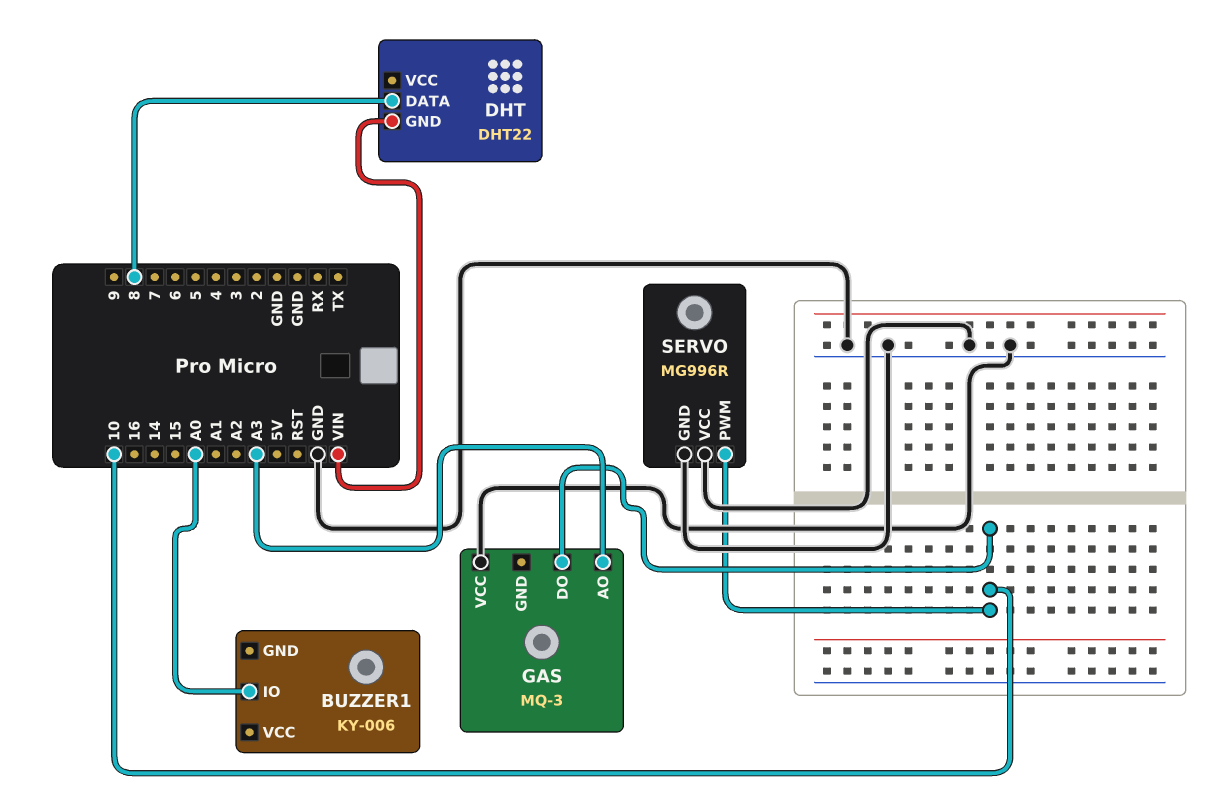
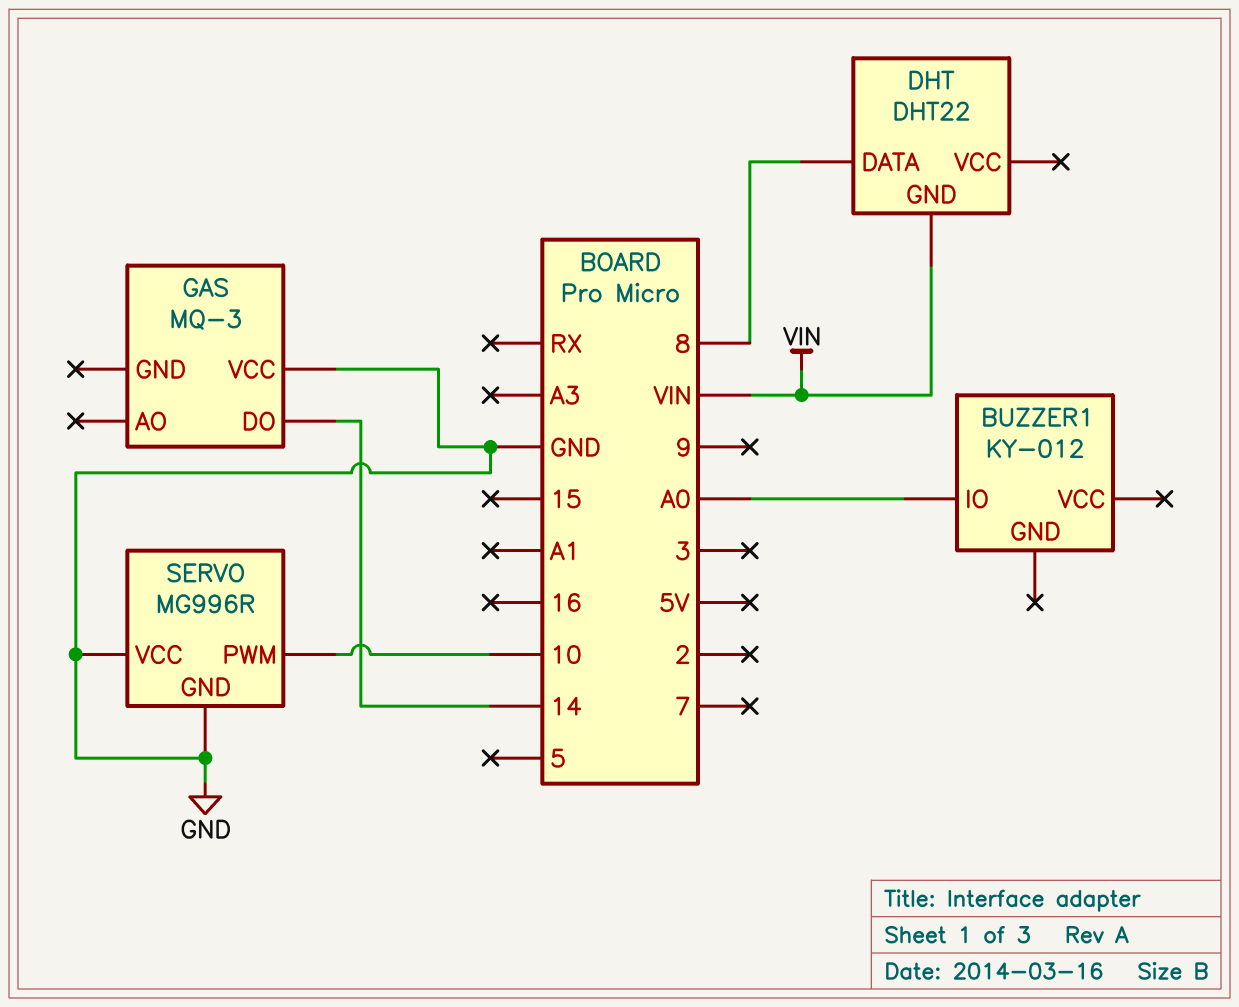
BUZZER1: KY-006 -> KY-012
GAS pin AO: A3 -> none
GAS pin DO: 10 -> 14

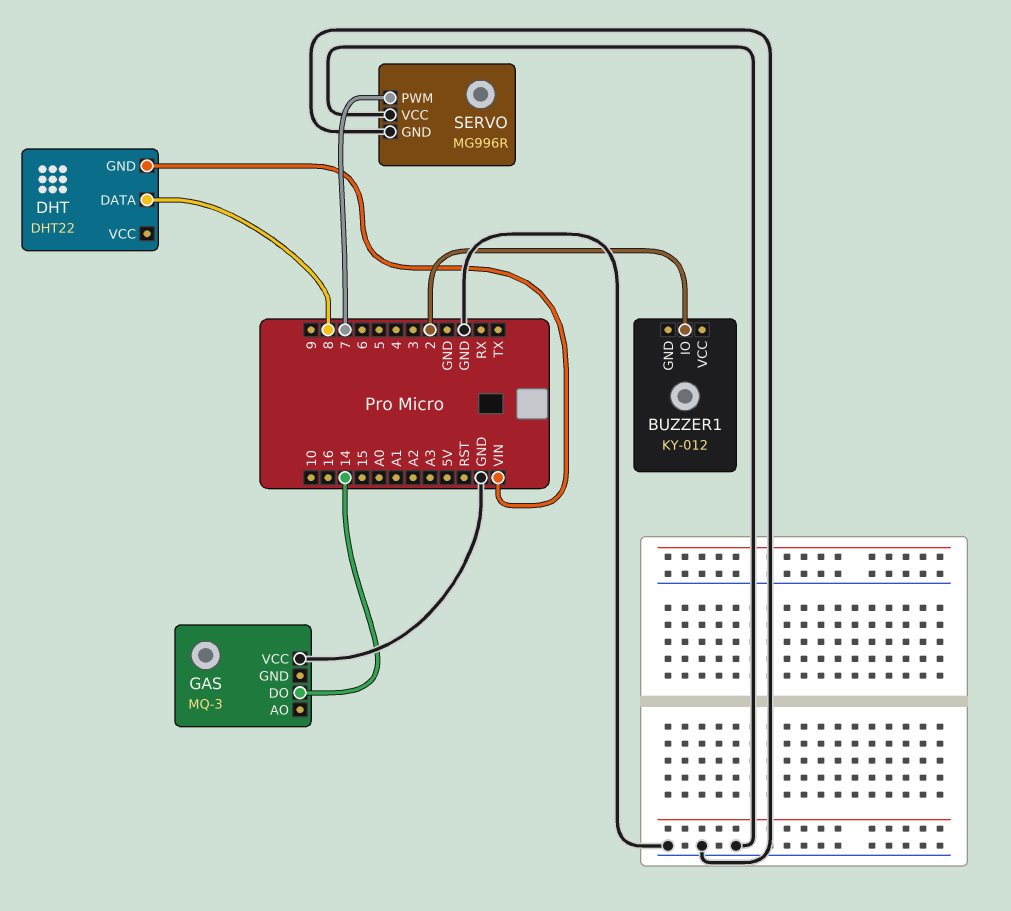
BUZZER1 pin IO: A0 -> 2
SERVO pin PWM: 10 -> 7

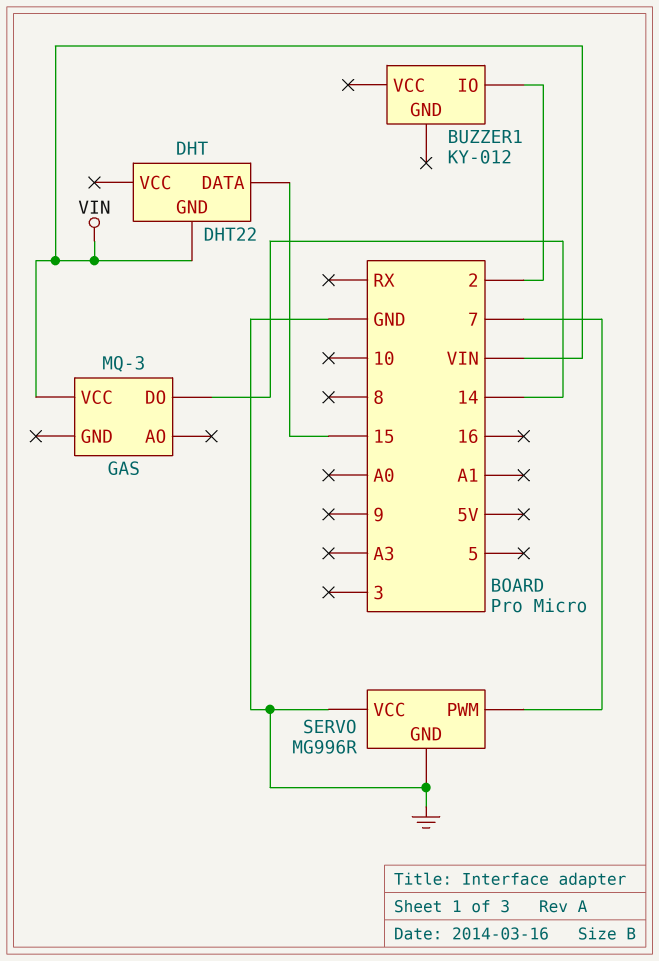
DHT pin DATA: 8 -> 15
GAS pin VCC: GND -> VIN

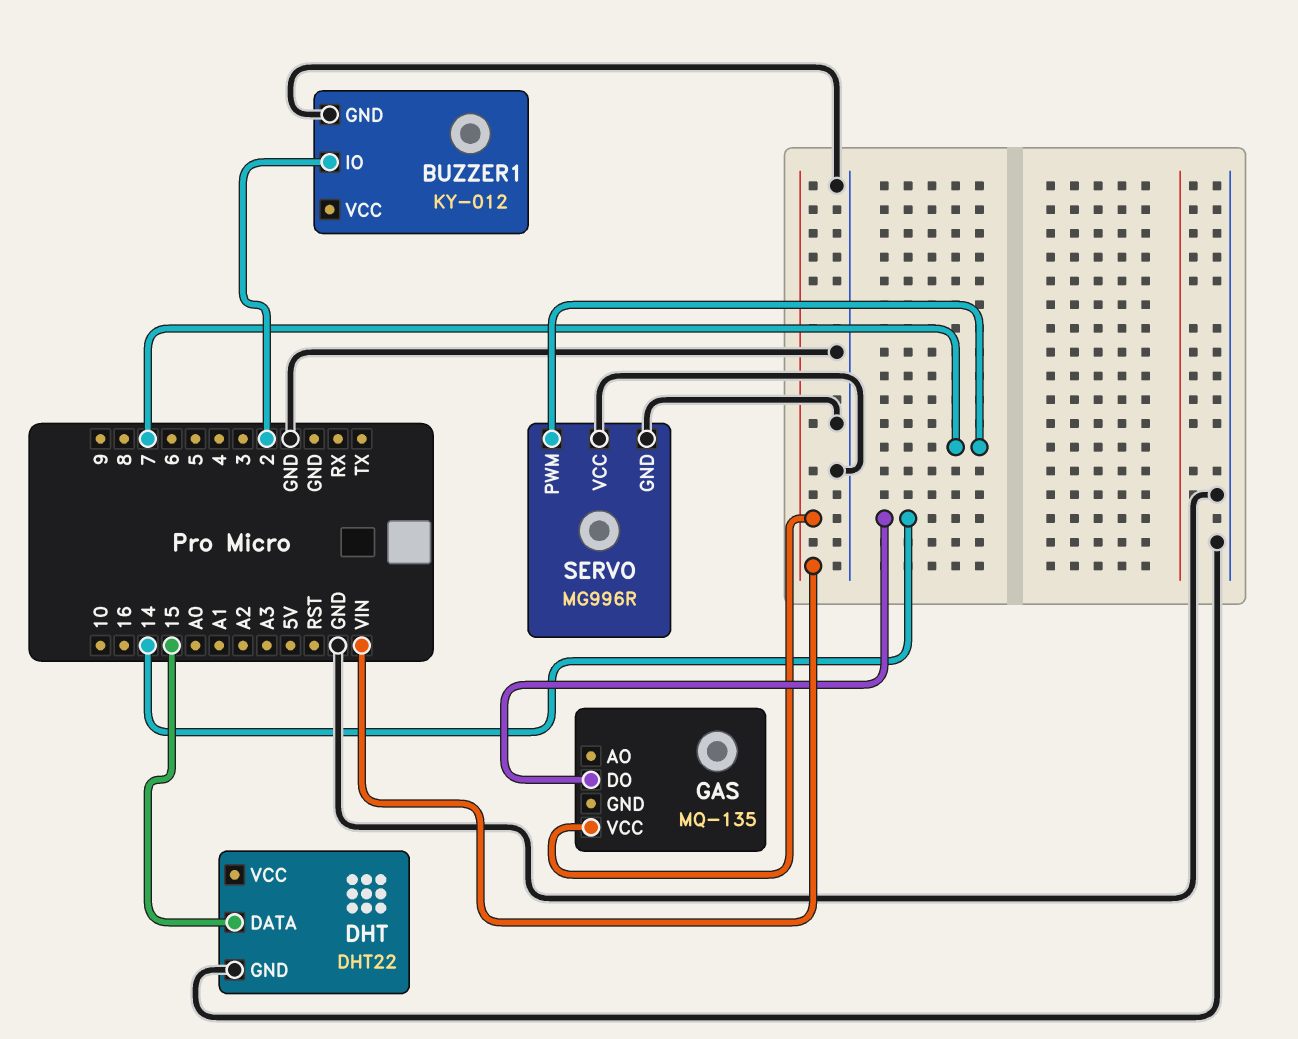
BUZZER1 pin GND: none -> GND
DHT pin GND: VIN -> GND
GAS: MQ-3 -> MQ-135

